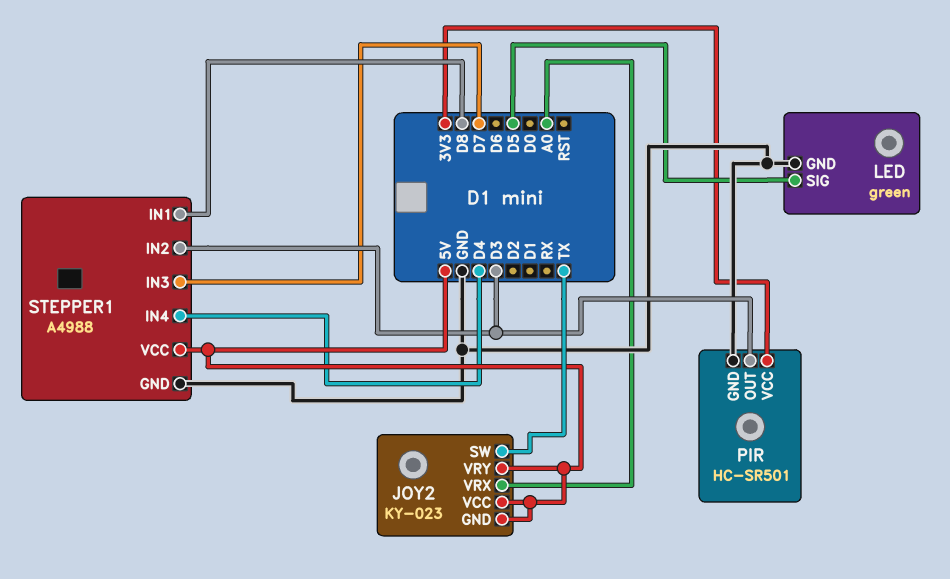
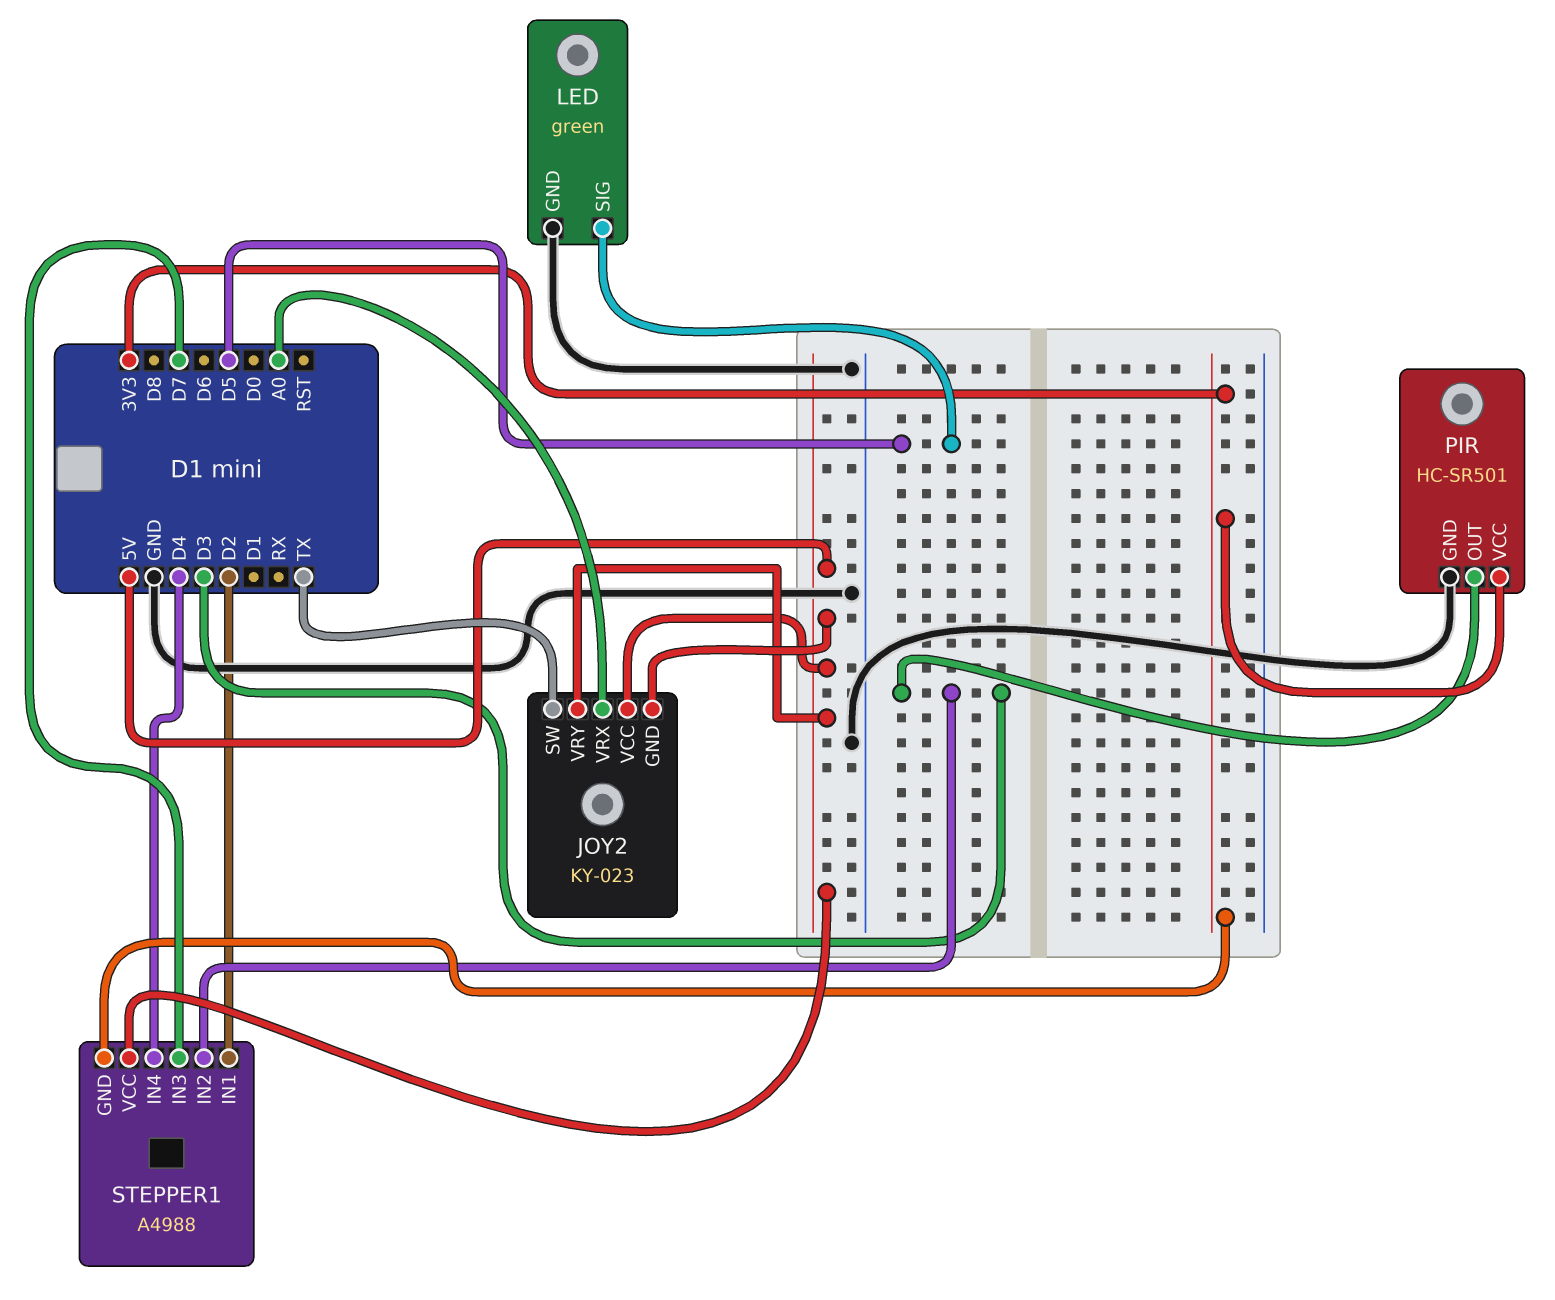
STEPPER1 pin GND: GND -> 3V3
STEPPER1 pin IN1: D8 -> D2

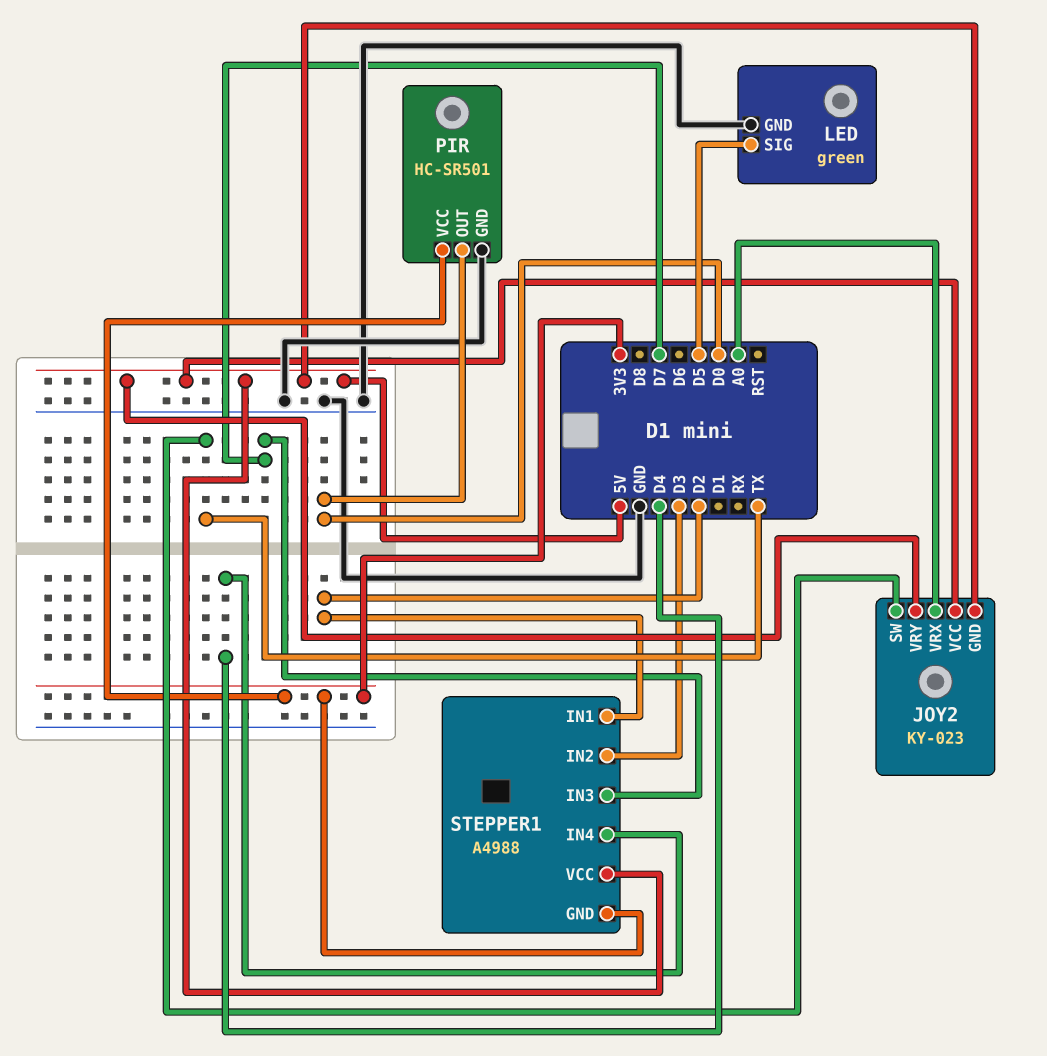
PIR pin OUT: D3 -> D0

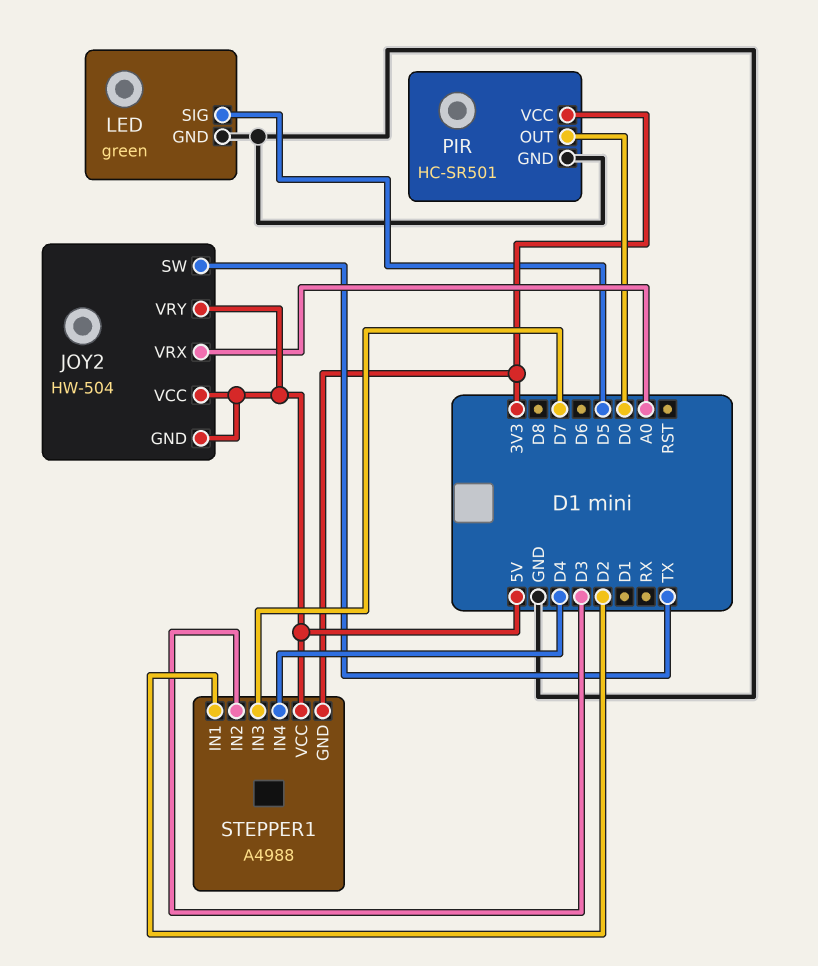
JOY2: KY-023 -> HW-504

